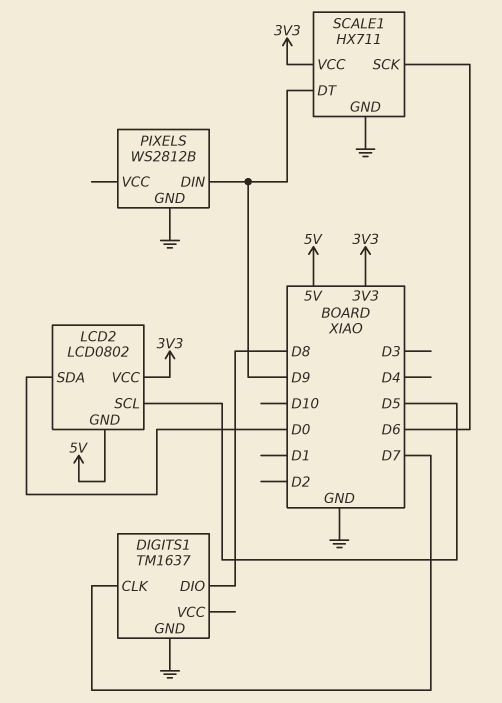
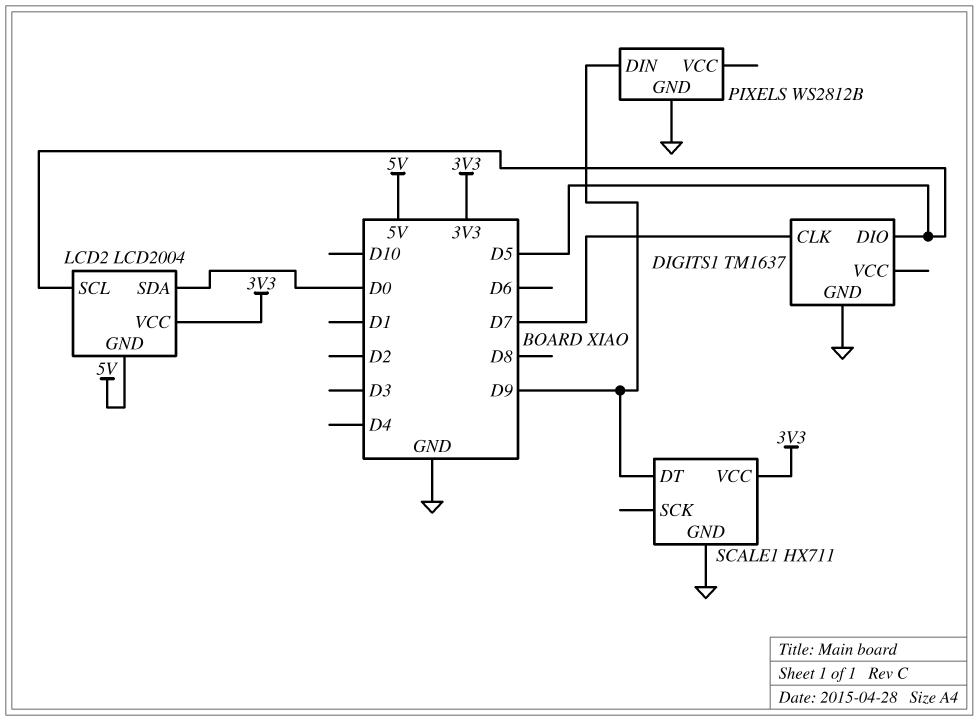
DIGITS1 pin DIO: D8 -> D5
LCD2: LCD0802 -> LCD2004
SCALE1 pin SCK: D6 -> none

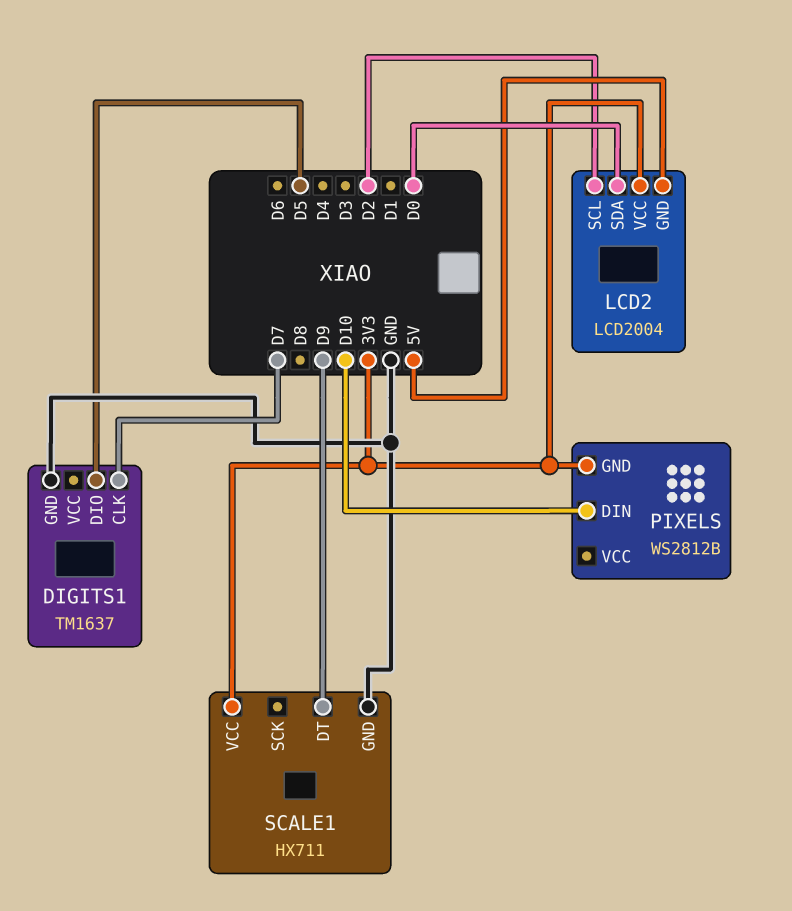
LCD2 pin SCL: D5 -> D2
PIXELS pin DIN: D9 -> D10
PIXELS pin GND: GND -> 3V3

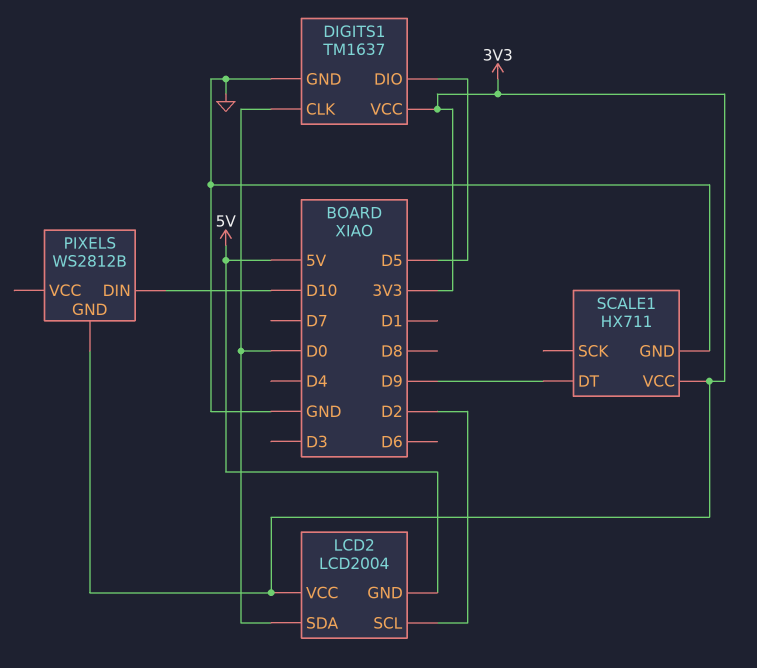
DIGITS1 pin CLK: D7 -> D0
DIGITS1 pin VCC: none -> 3V3

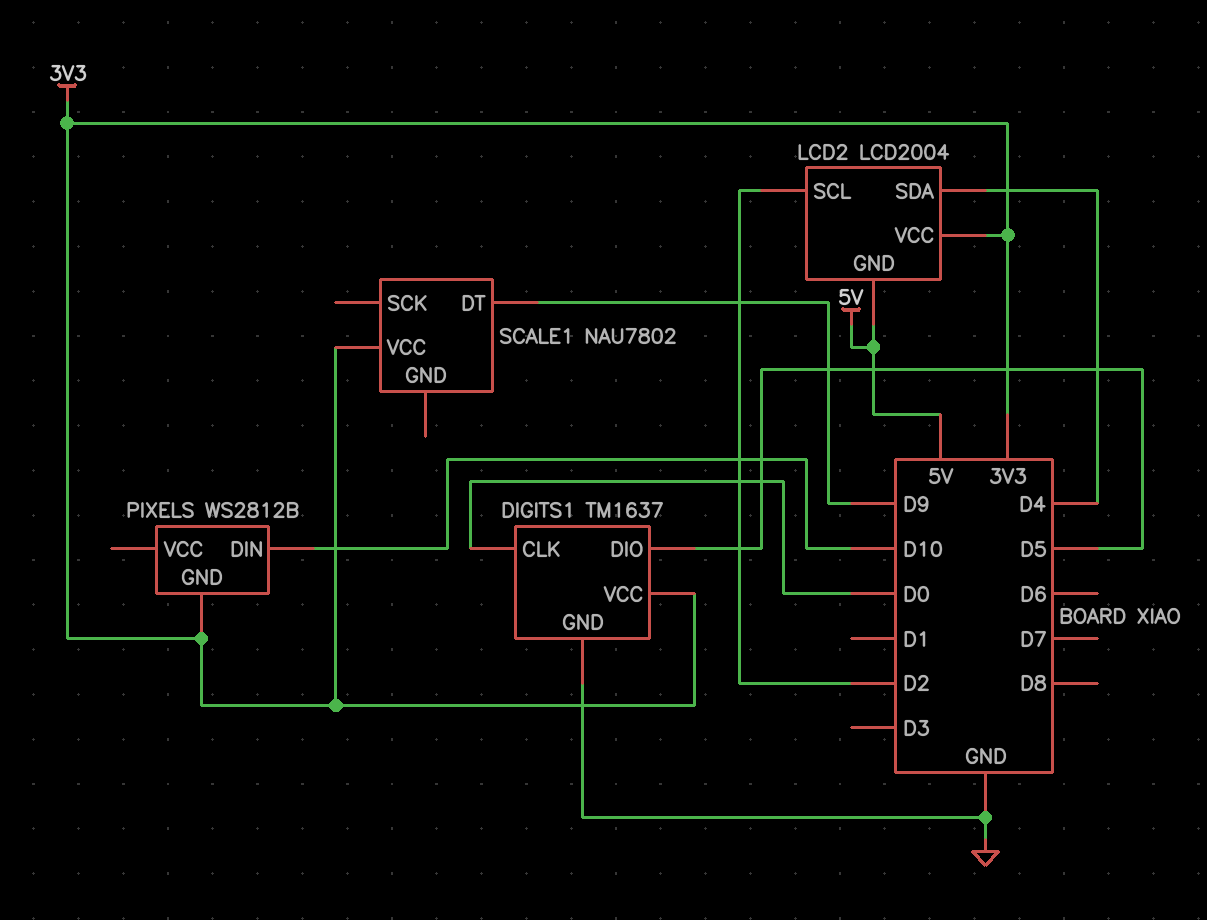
LCD2 pin SDA: D0 -> D4
SCALE1: HX711 -> NAU7802
SCALE1 pin GND: GND -> none

